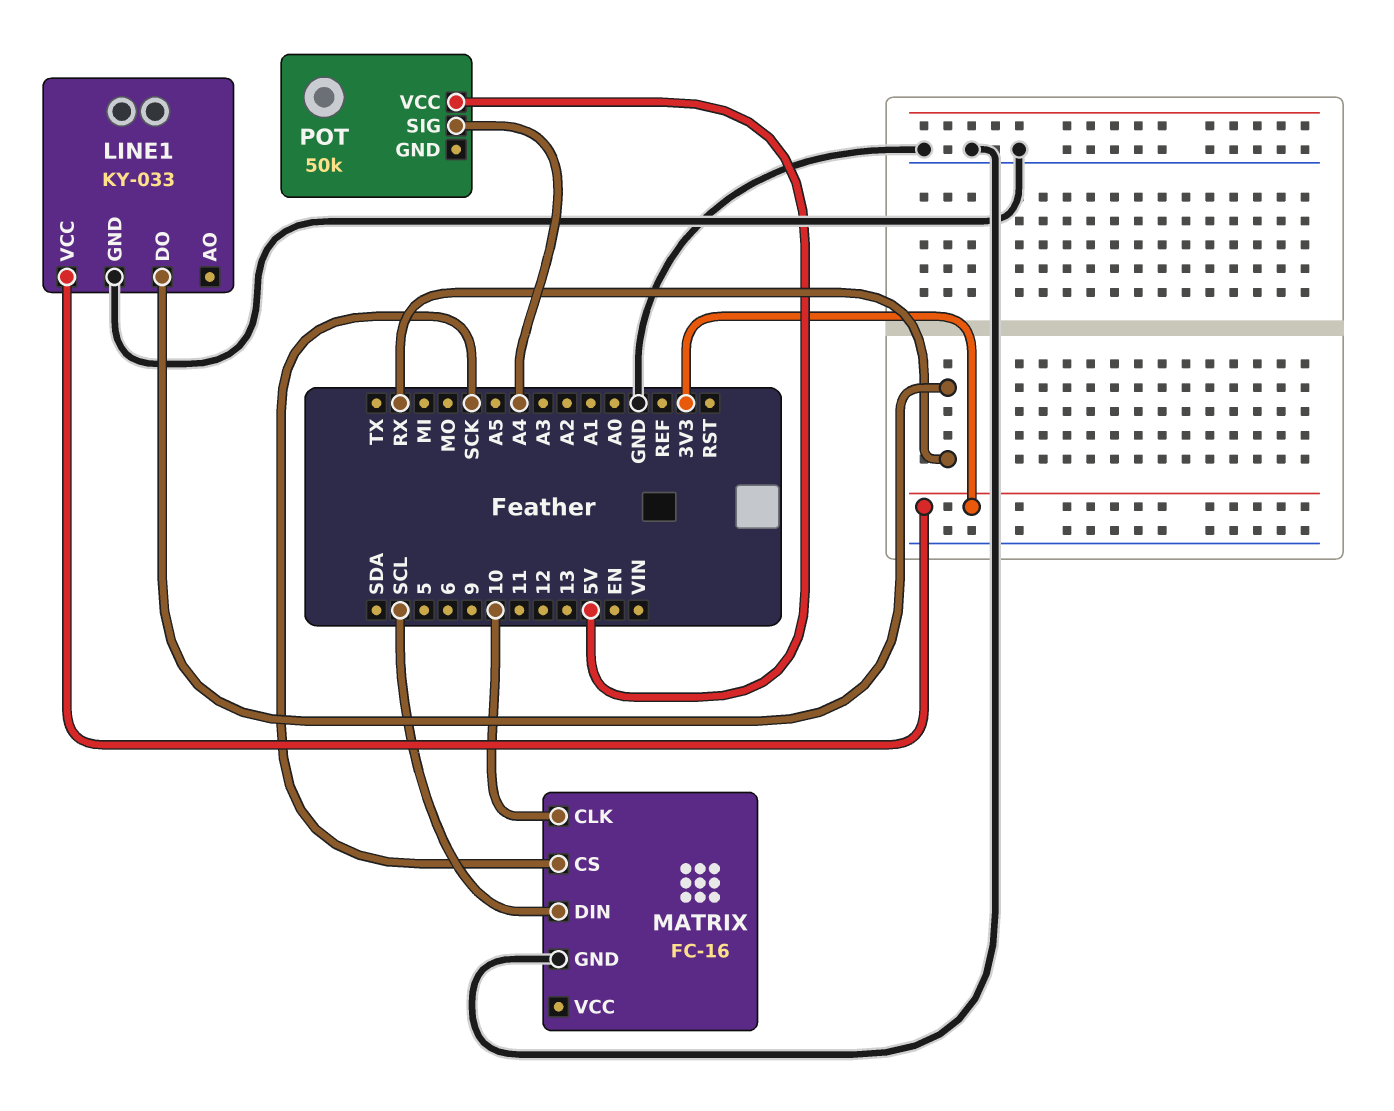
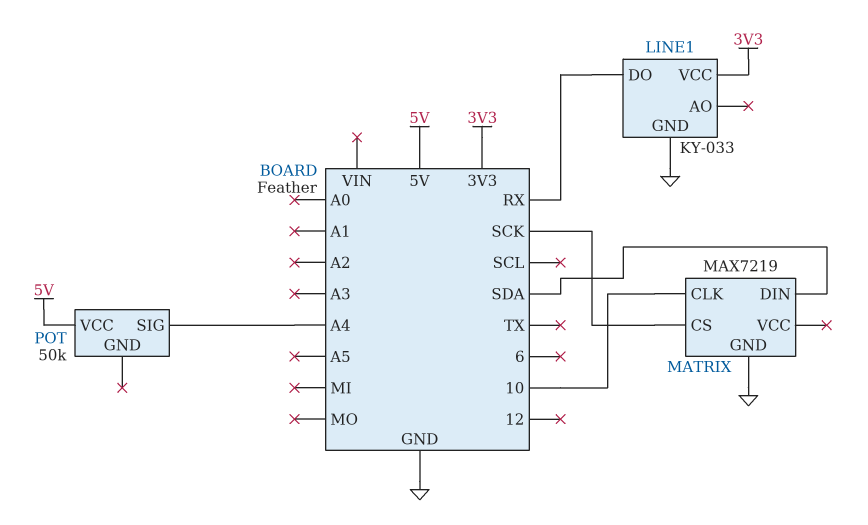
MATRIX: FC-16 -> MAX7219
MATRIX pin DIN: SCL -> SDA

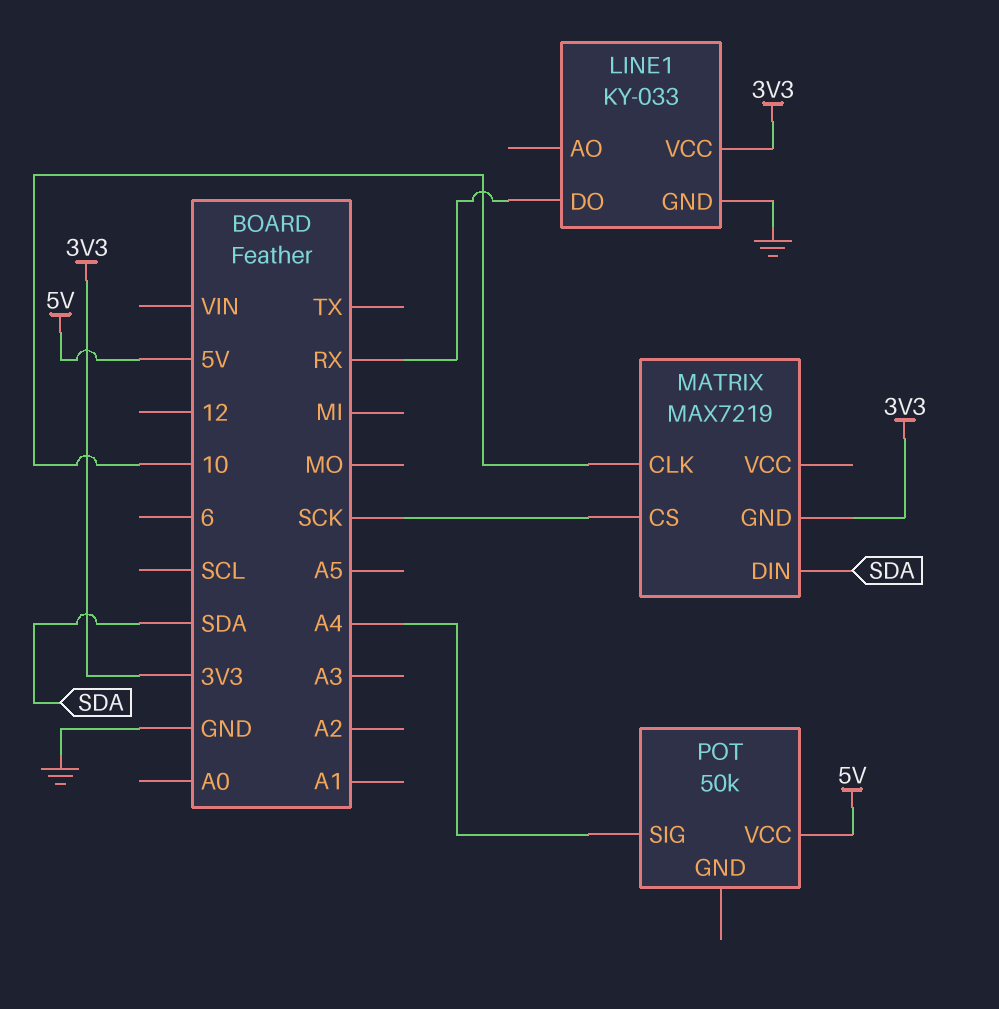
MATRIX pin GND: GND -> 3V3

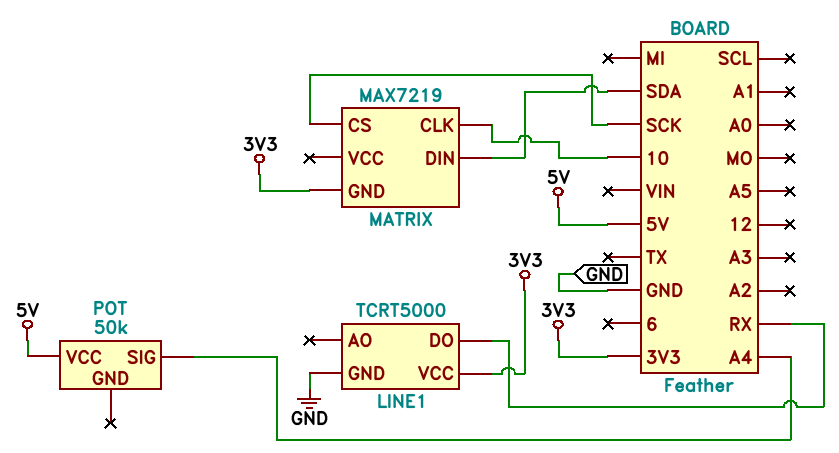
LINE1: KY-033 -> TCRT5000

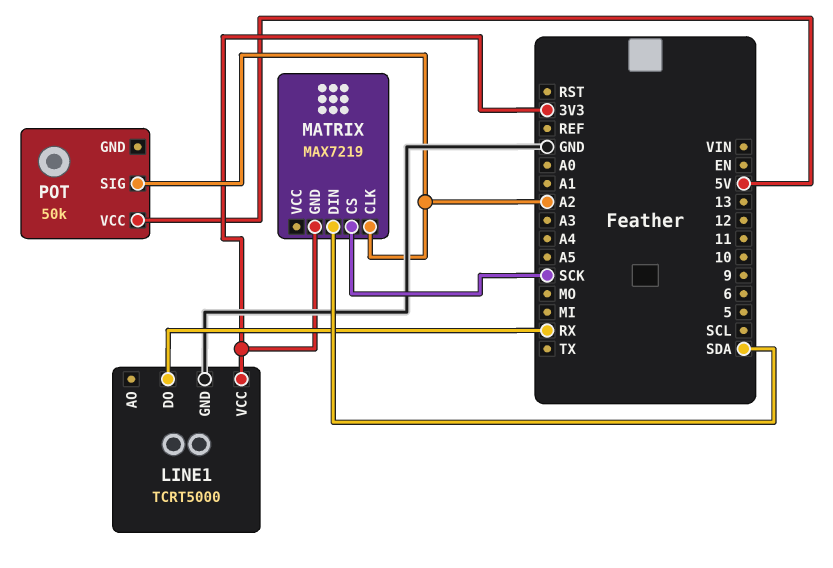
MATRIX pin CLK: 10 -> A2
POT pin SIG: A4 -> A2

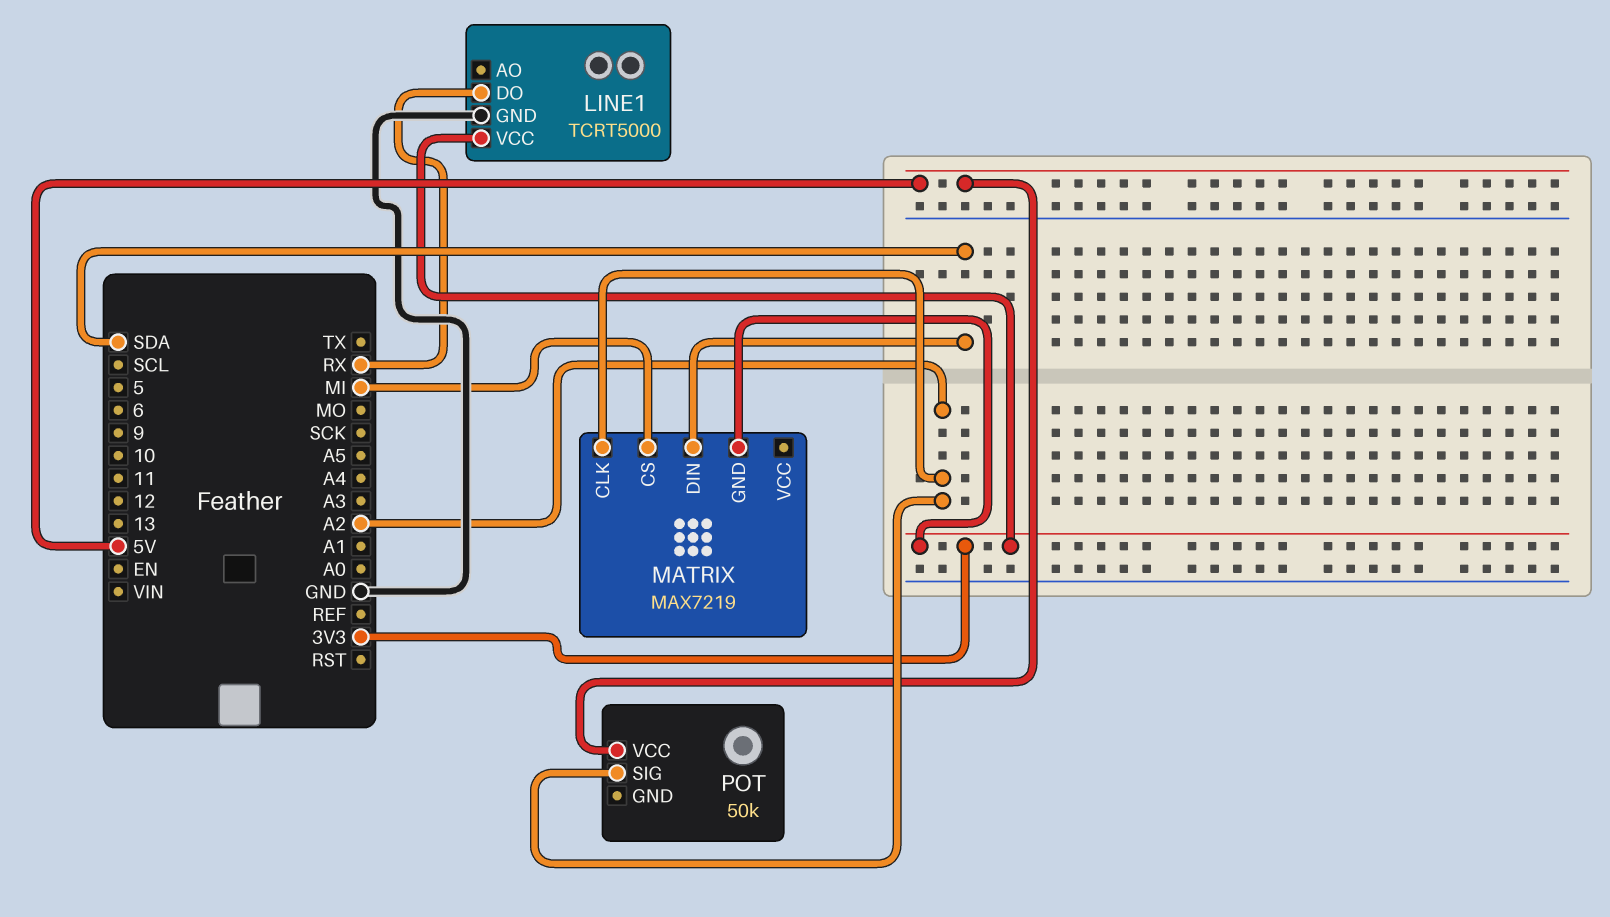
MATRIX pin CS: SCK -> MI

